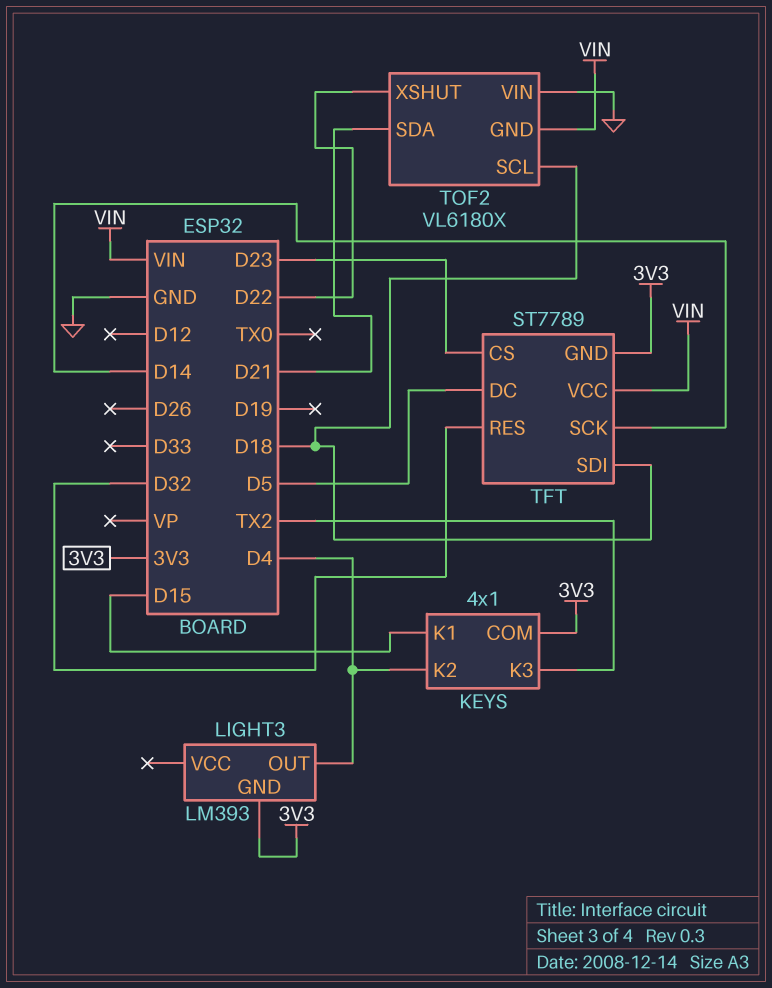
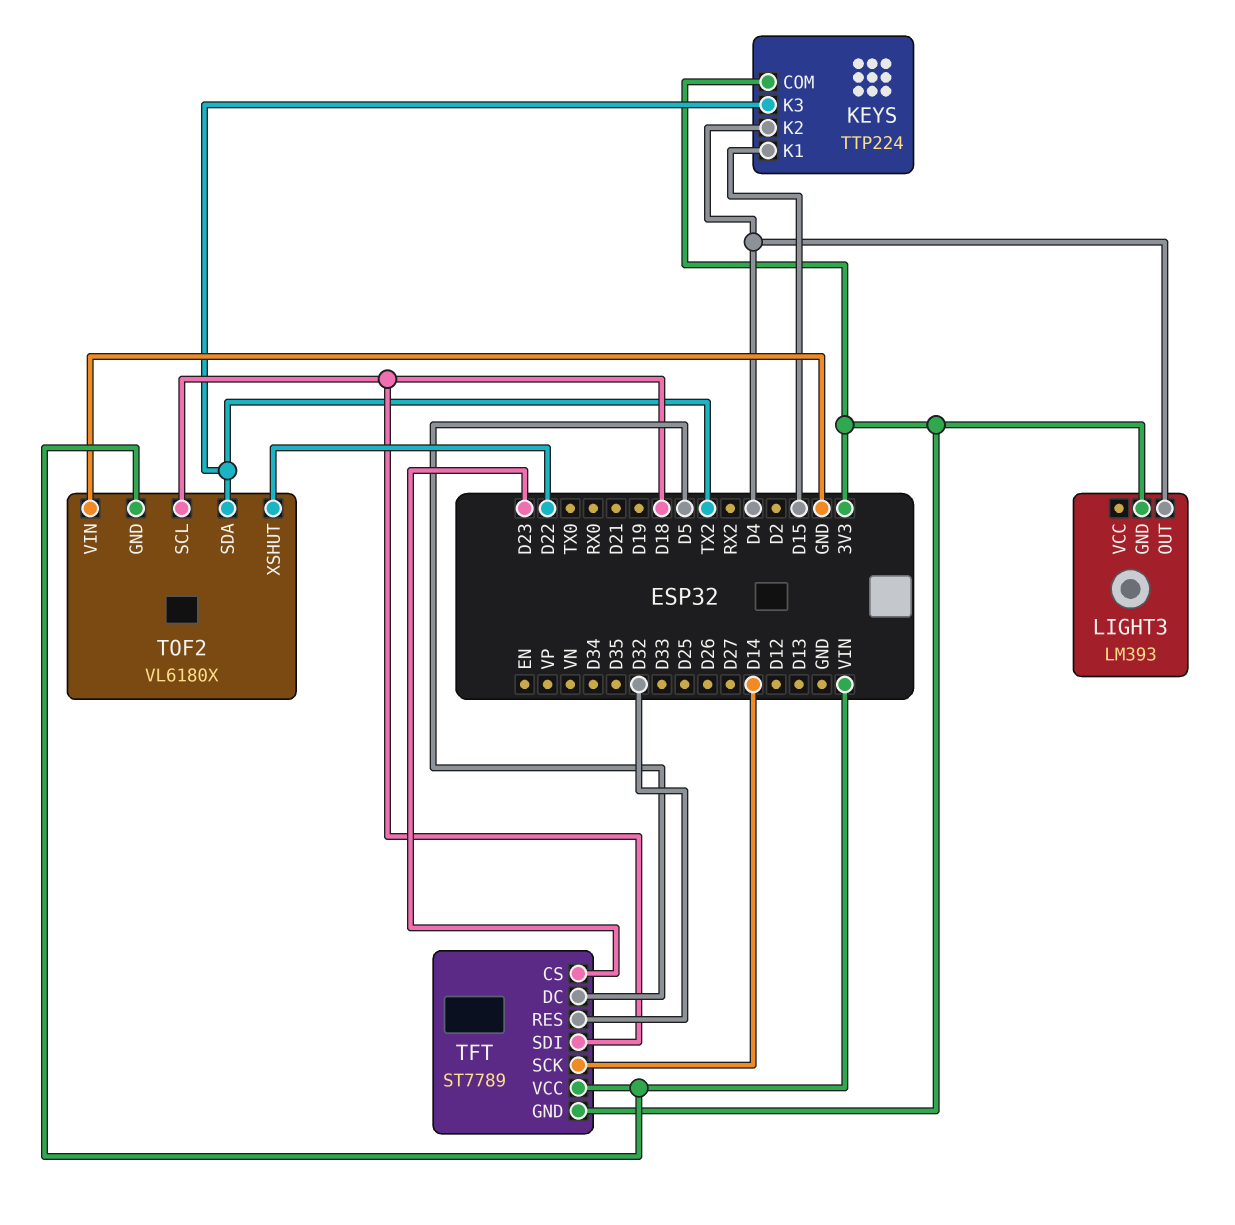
KEYS: 4x1 -> TTP224
TOF2 pin SDA: D21 -> TX2

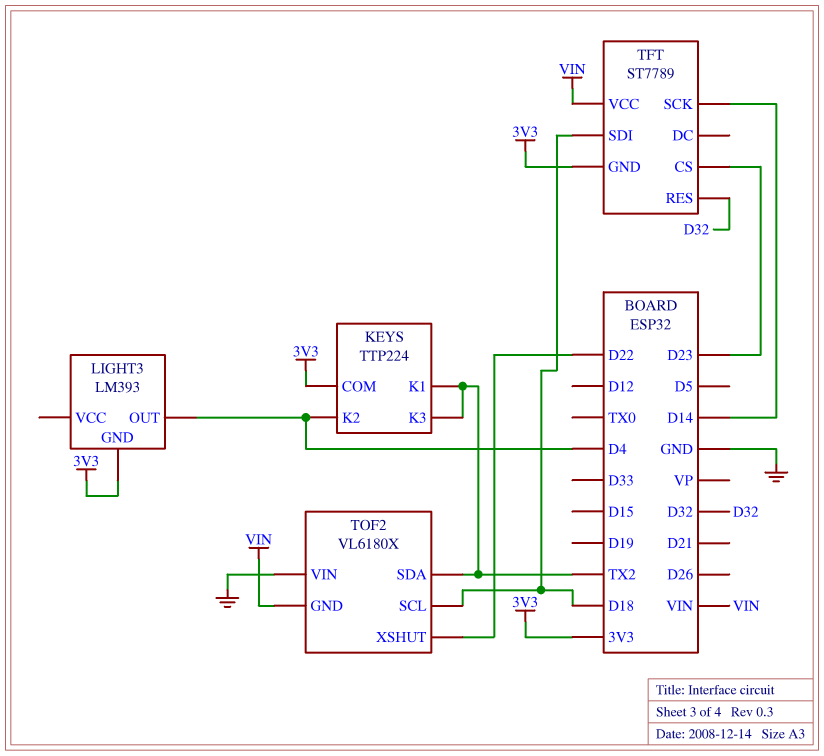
KEYS pin K1: D15 -> TX2
TFT pin DC: D5 -> none

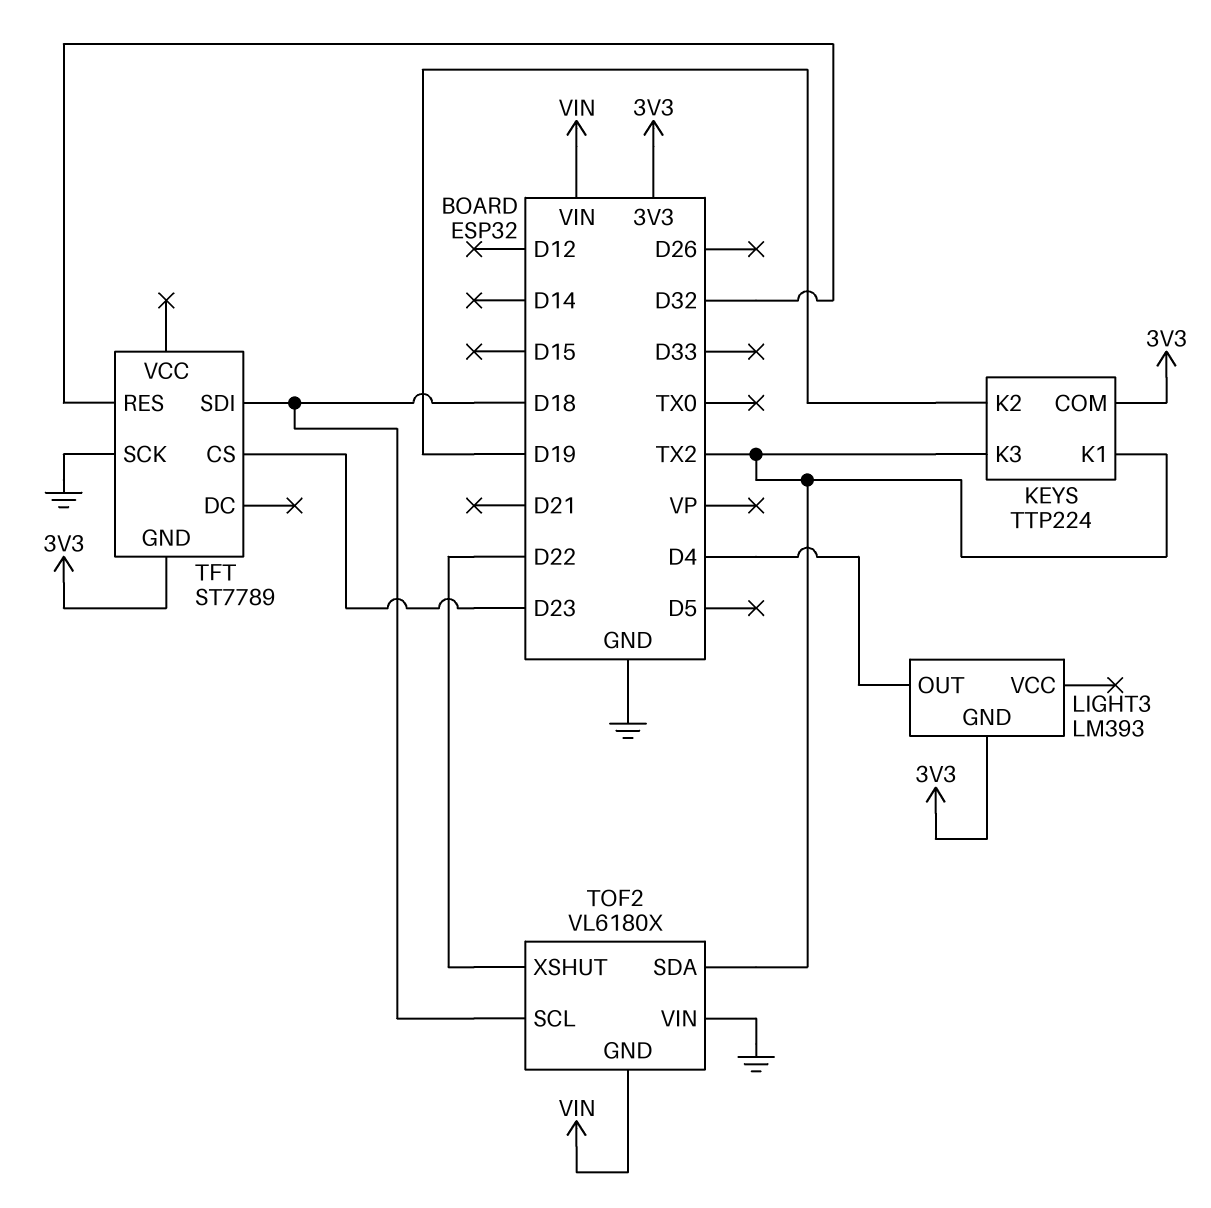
KEYS pin K2: D4 -> D19
TFT pin SCK: D14 -> GND
TFT pin VCC: VIN -> none

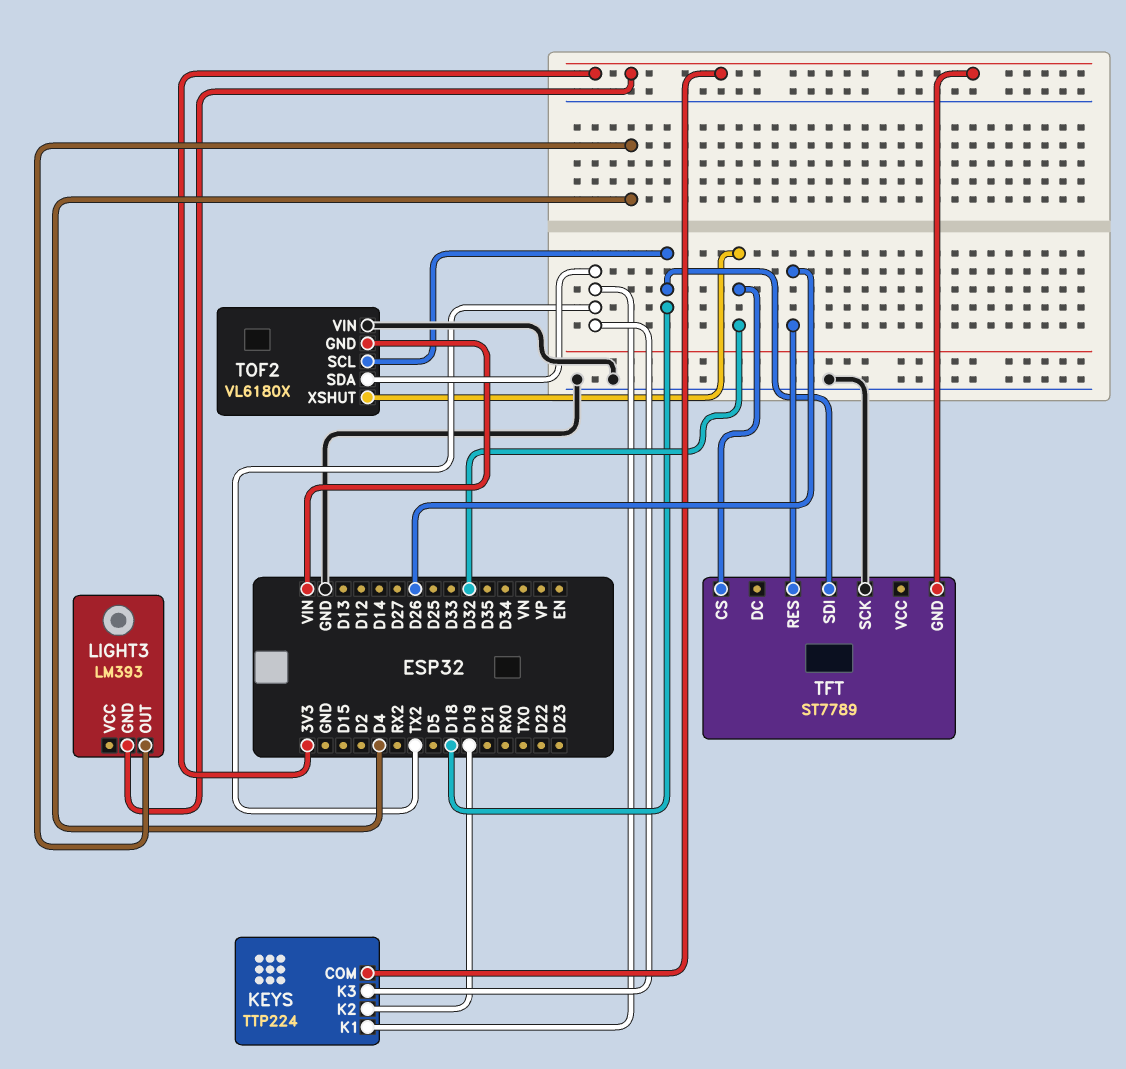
TFT pin CS: D23 -> D32
TFT pin RES: D32 -> D26
TOF2 pin XSHUT: D22 -> D32

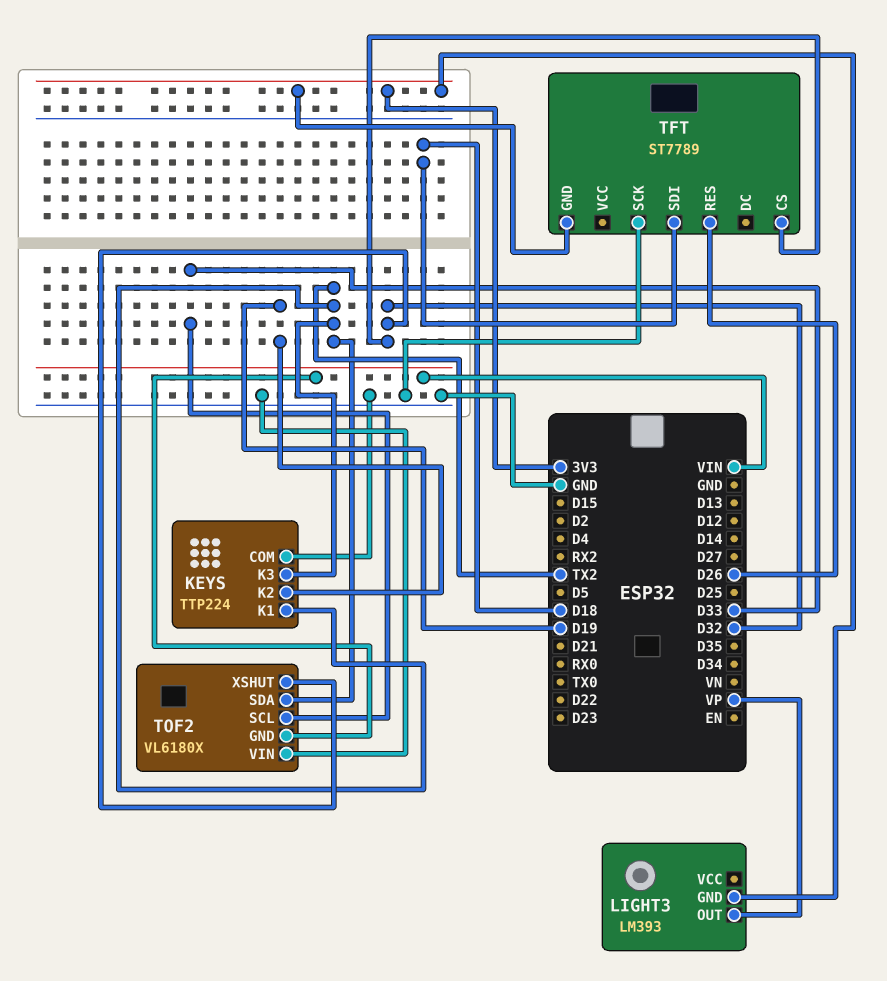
KEYS pin COM: 3V3 -> GND
LIGHT3 pin OUT: D4 -> VP
TOF2 pin SCL: D18 -> D33

